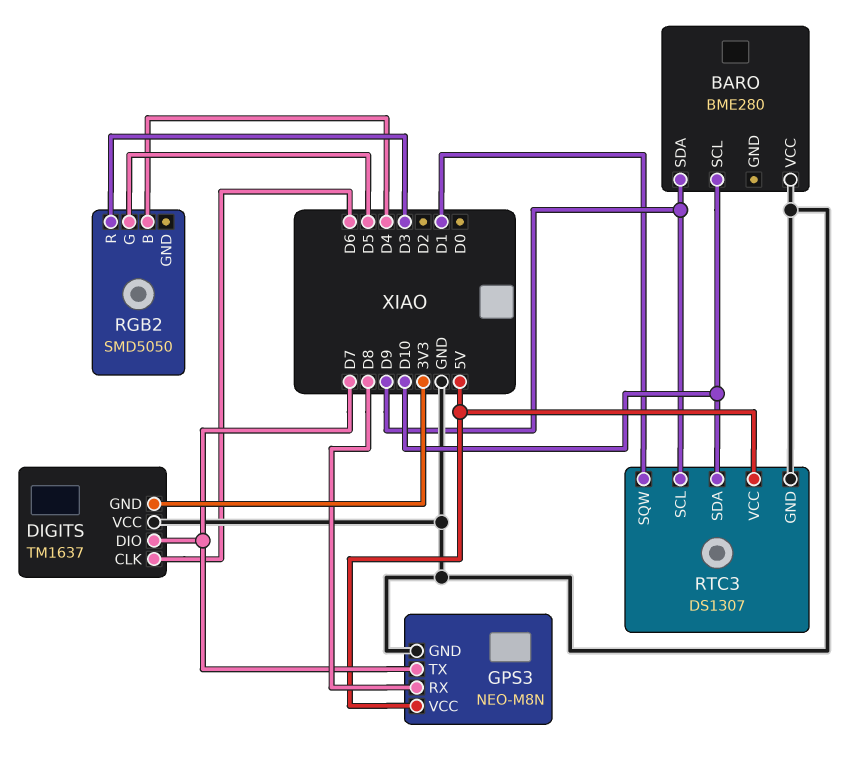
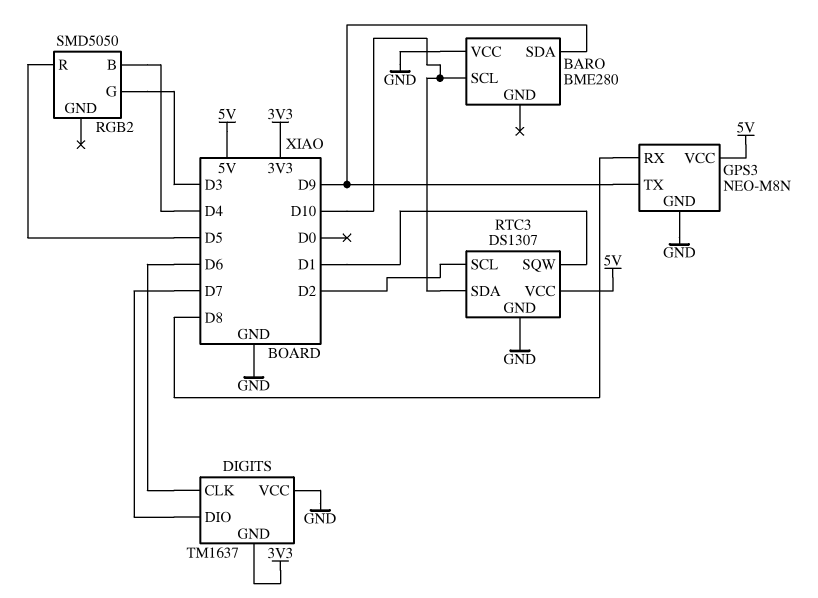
GPS3 pin TX: D7 -> D9
RGB2 pin G: D5 -> D3
RGB2 pin R: D3 -> D5
RTC3 pin SCL: D9 -> D2

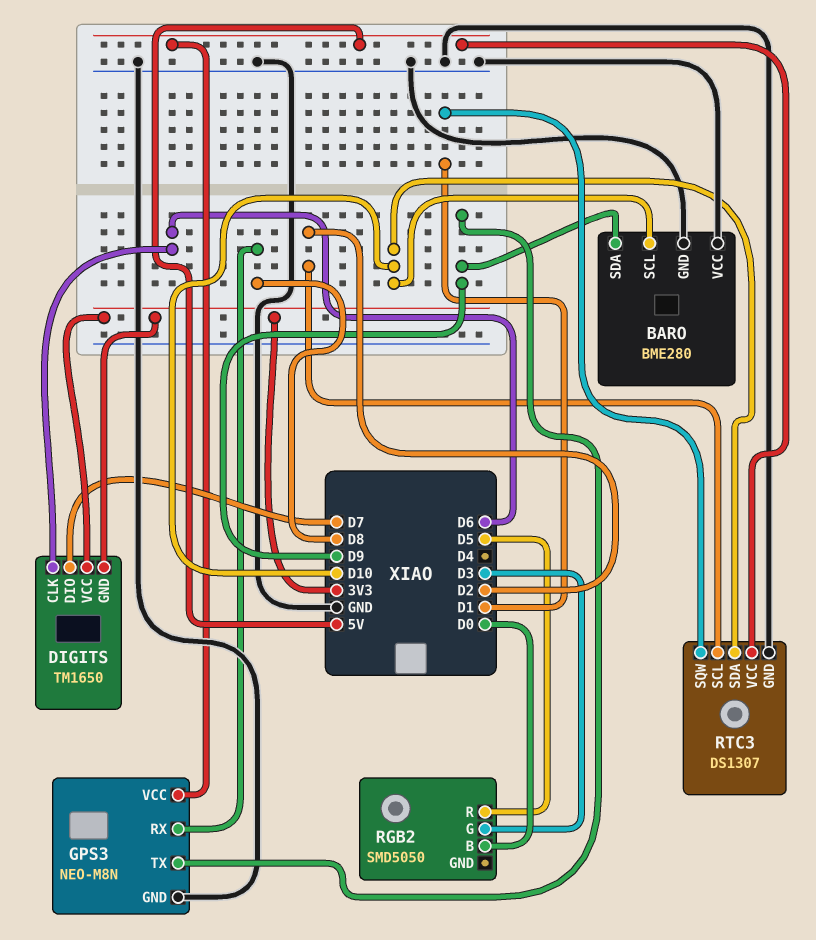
BARO pin GND: none -> GND
DIGITS: TM1637 -> TM1650
DIGITS pin VCC: GND -> 3V3
RGB2 pin B: D4 -> D0

